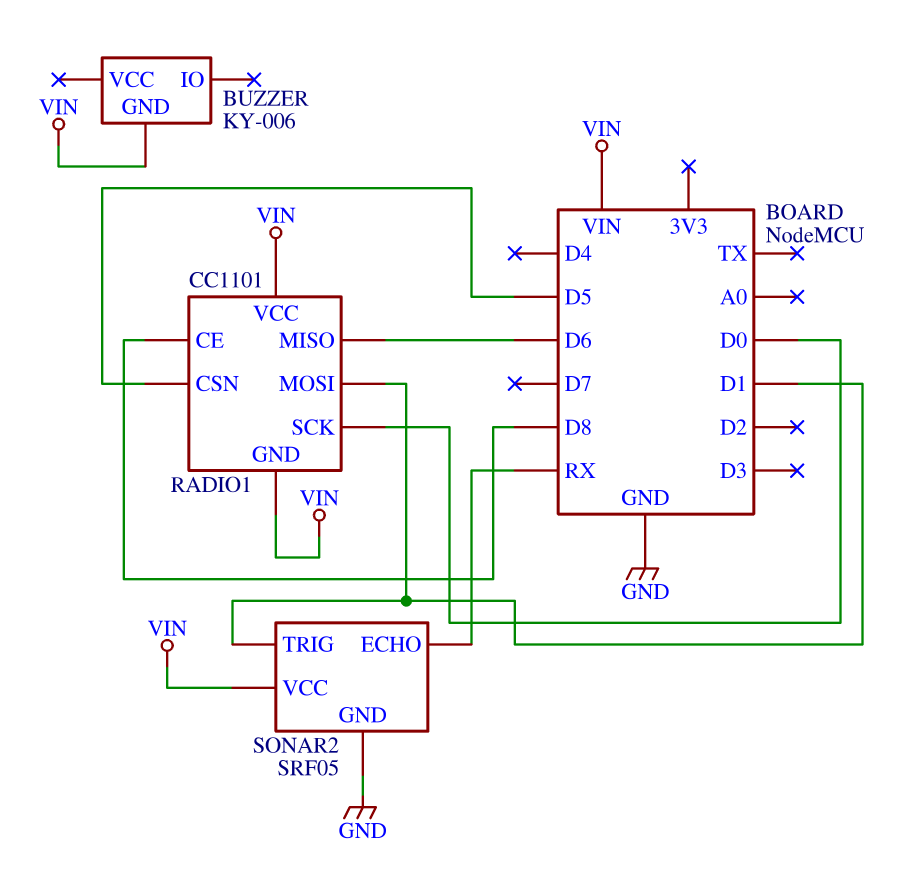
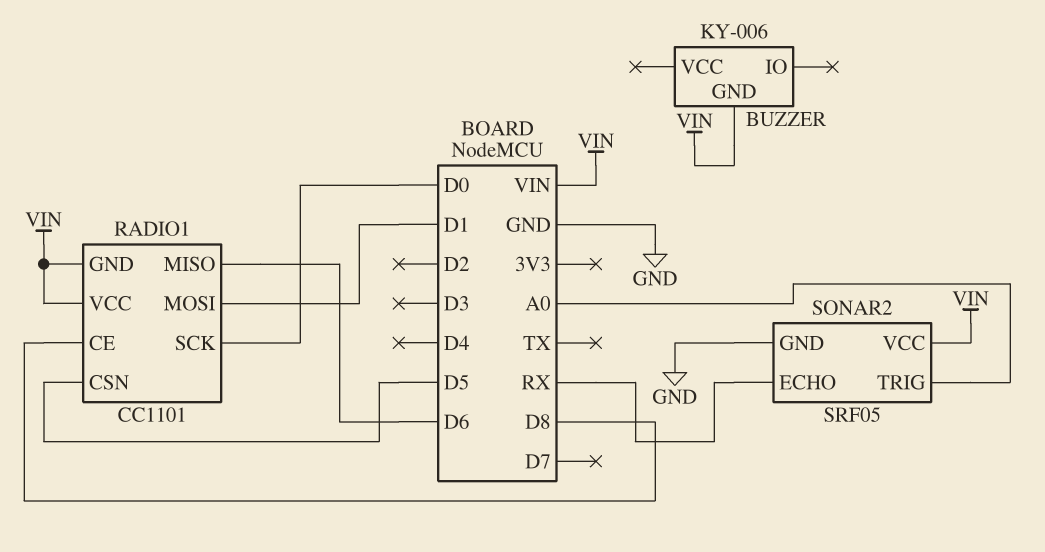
SONAR2 pin TRIG: D1 -> A0

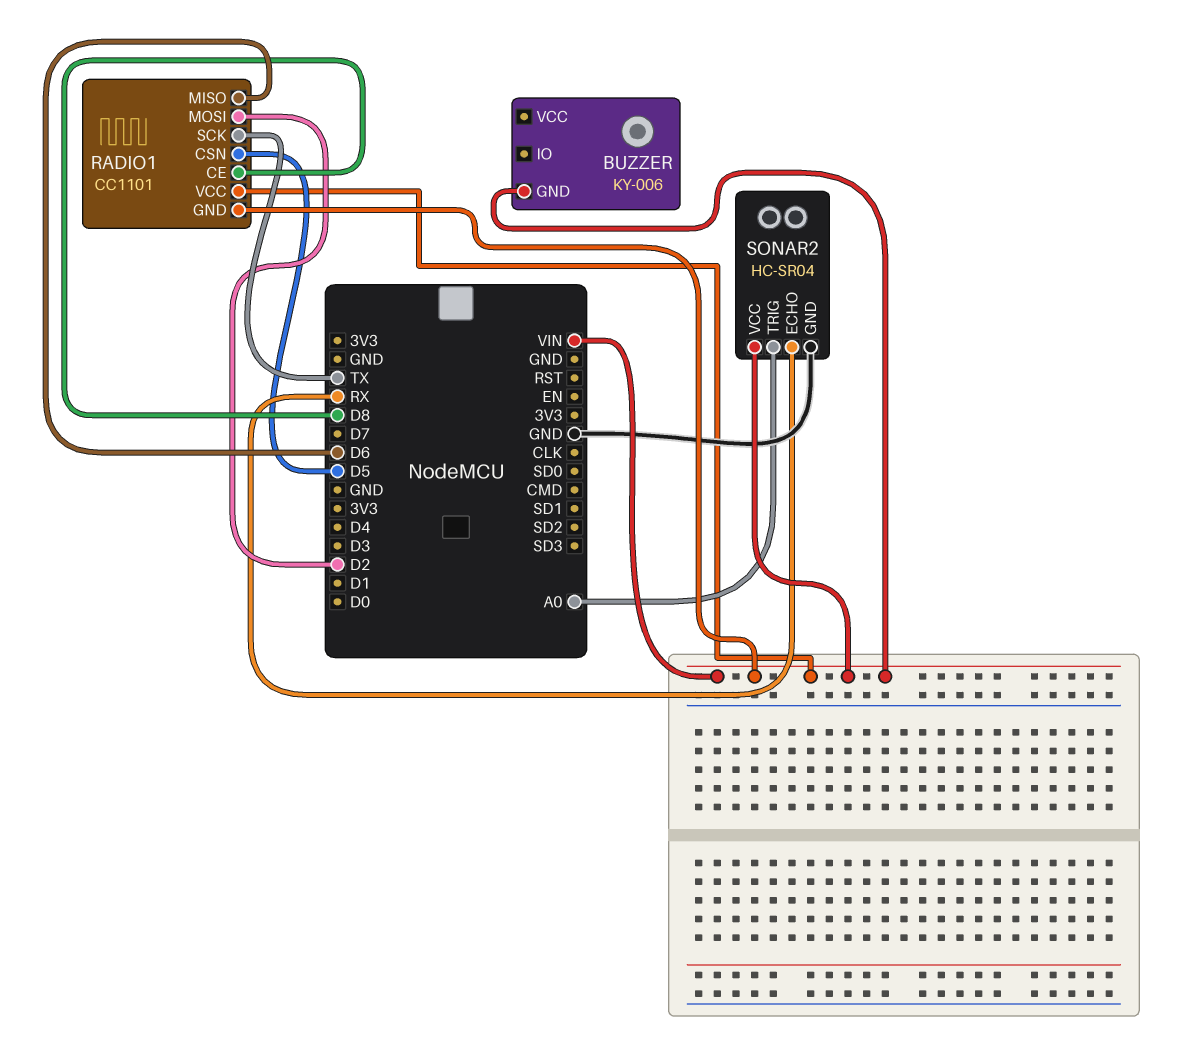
RADIO1 pin MOSI: D1 -> D2
RADIO1 pin SCK: D0 -> TX
SONAR2: SRF05 -> HC-SR04

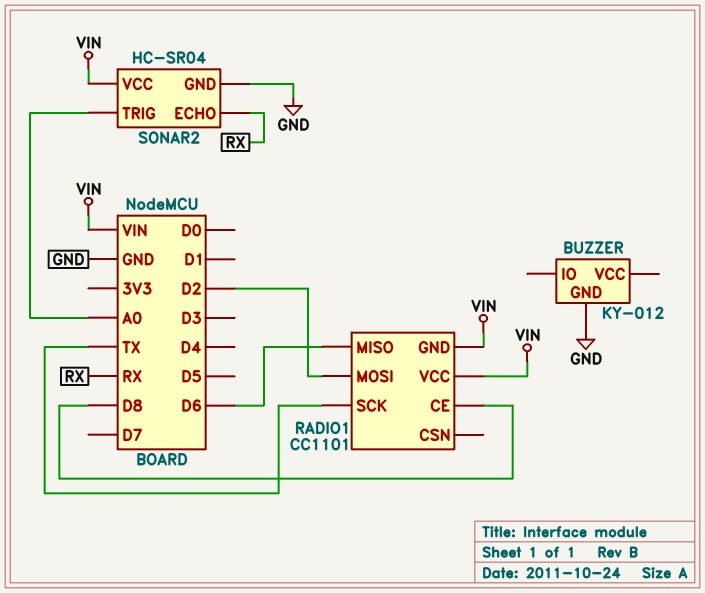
BUZZER: KY-006 -> KY-012
BUZZER pin GND: VIN -> GND
RADIO1 pin CSN: D5 -> none

